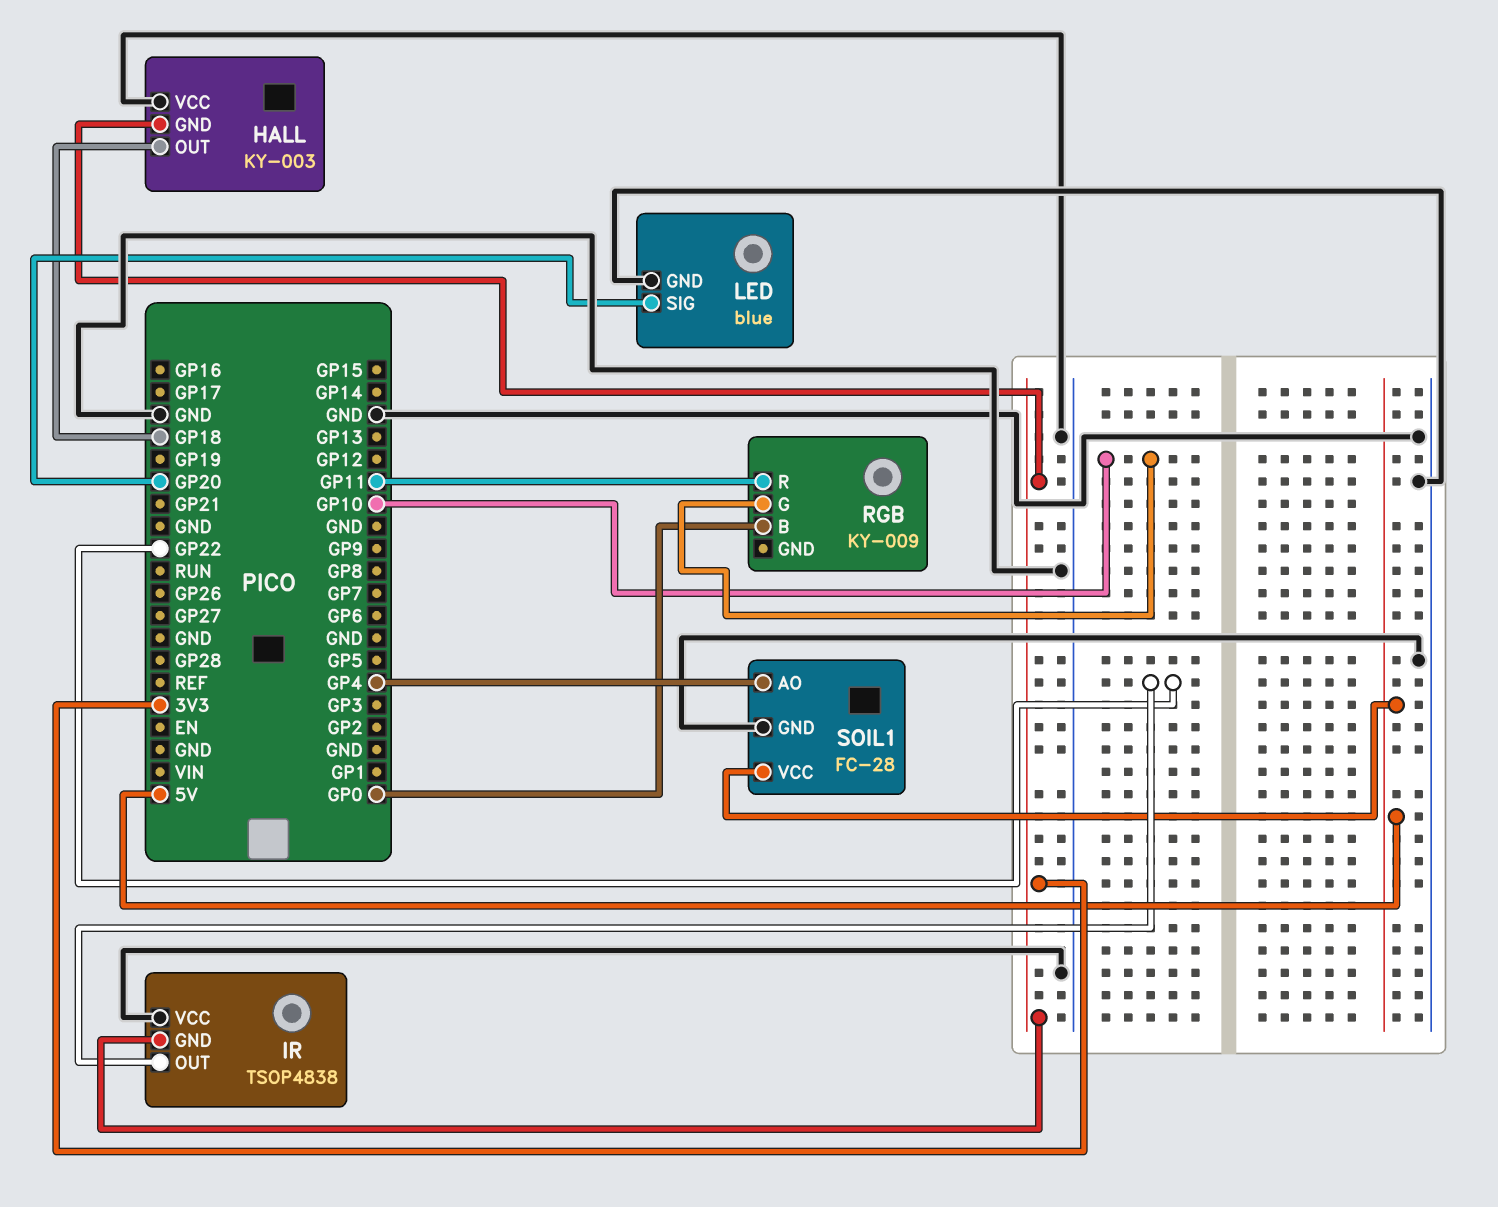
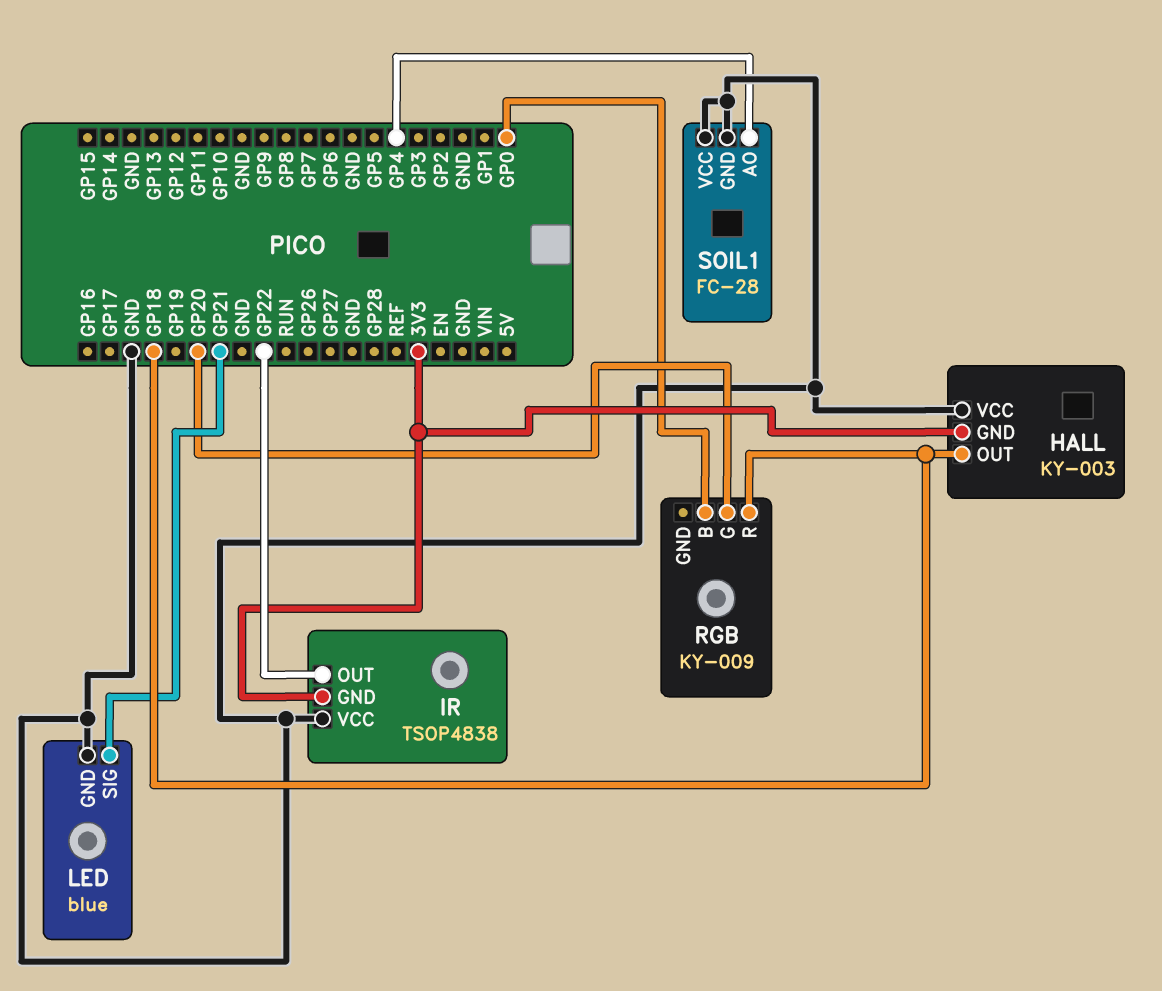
LED pin SIG: GP20 -> GP21
RGB pin G: GP10 -> GP20
RGB pin R: GP11 -> GP18
SOIL1 pin VCC: 5V -> GND

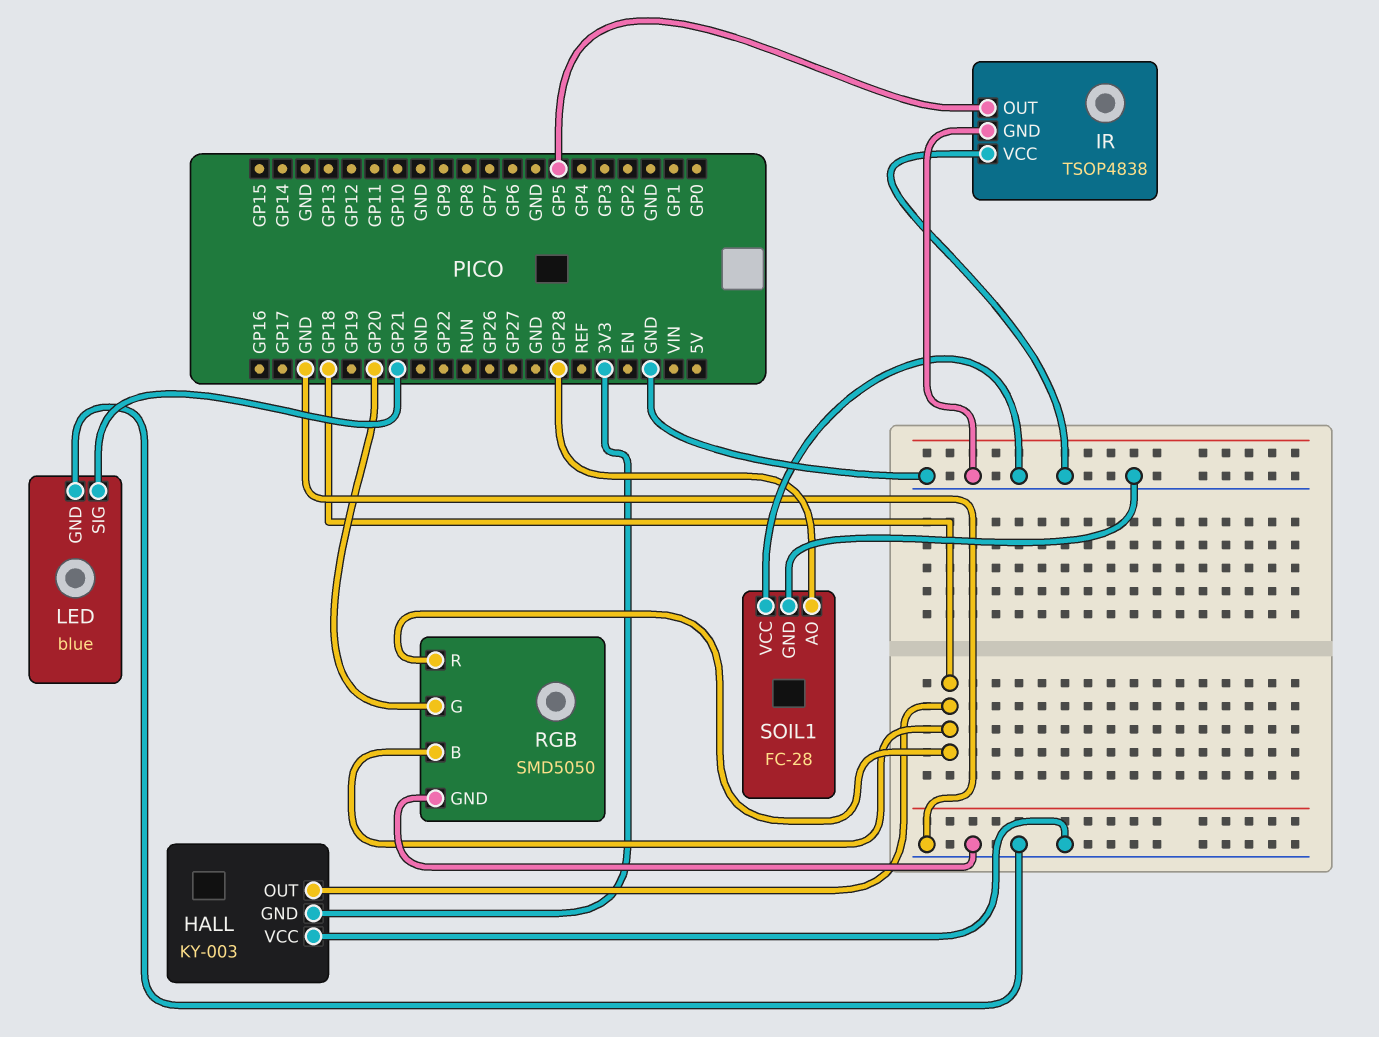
IR pin GND: 3V3 -> GND
IR pin OUT: GP22 -> GP5
RGB: KY-009 -> SMD5050
RGB pin B: GP0 -> GP18
RGB pin GND: none -> GND
SOIL1 pin AO: GP4 -> GP28

